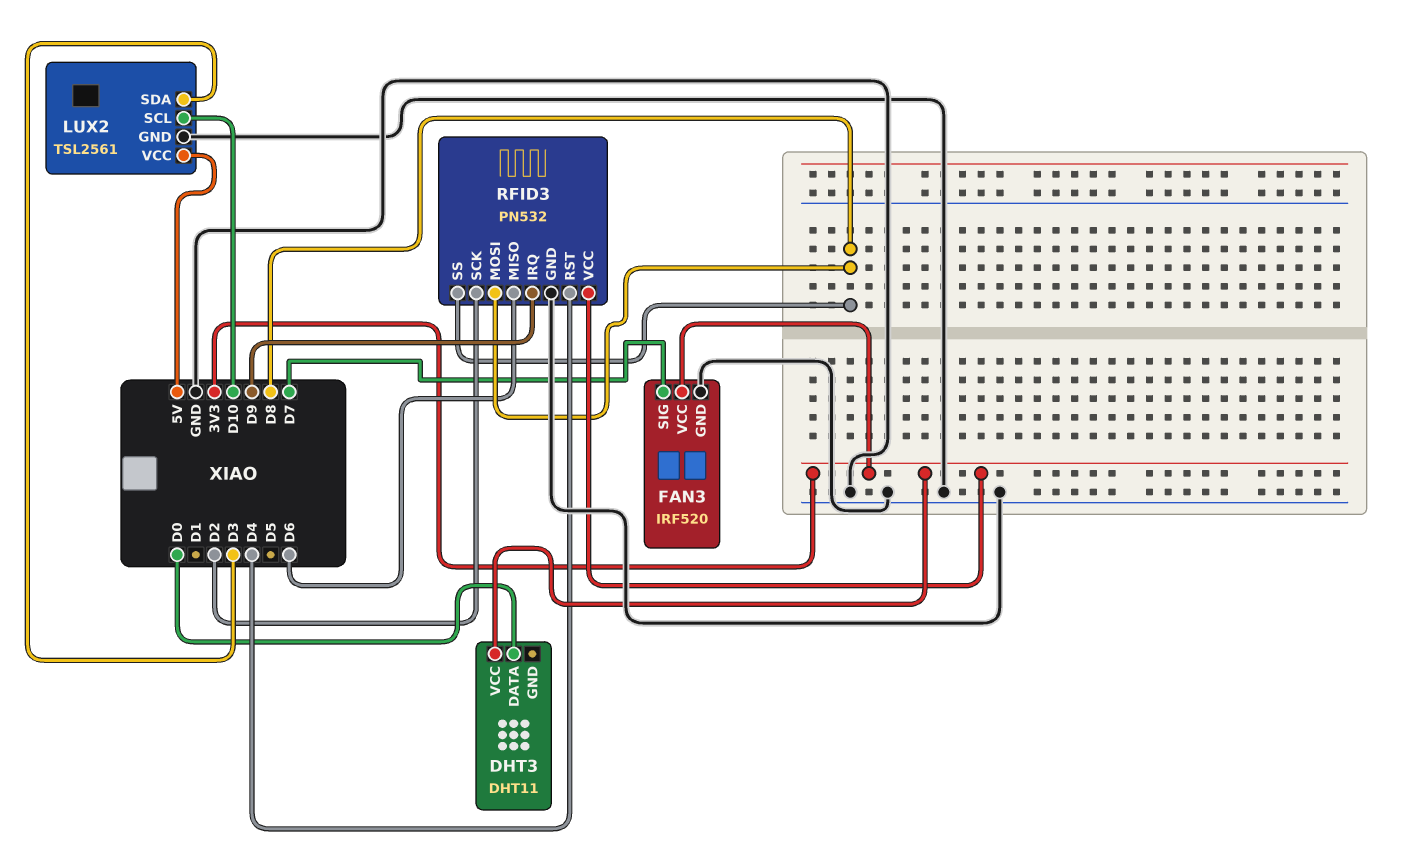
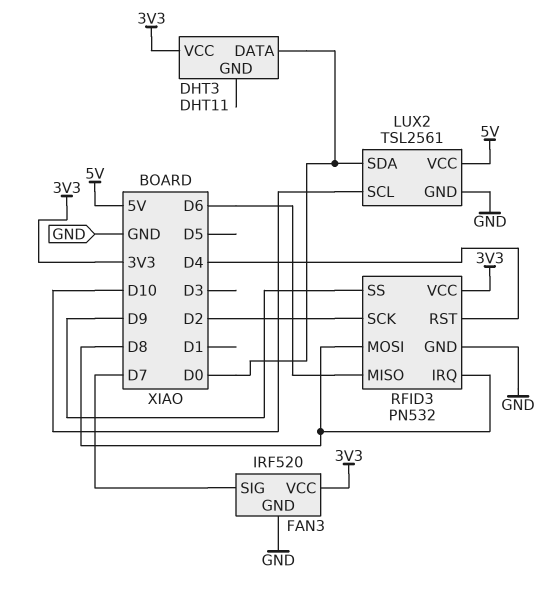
LUX2 pin SDA: D3 -> D0
RFID3 pin IRQ: D9 -> D8
RFID3 pin SS: D8 -> D9

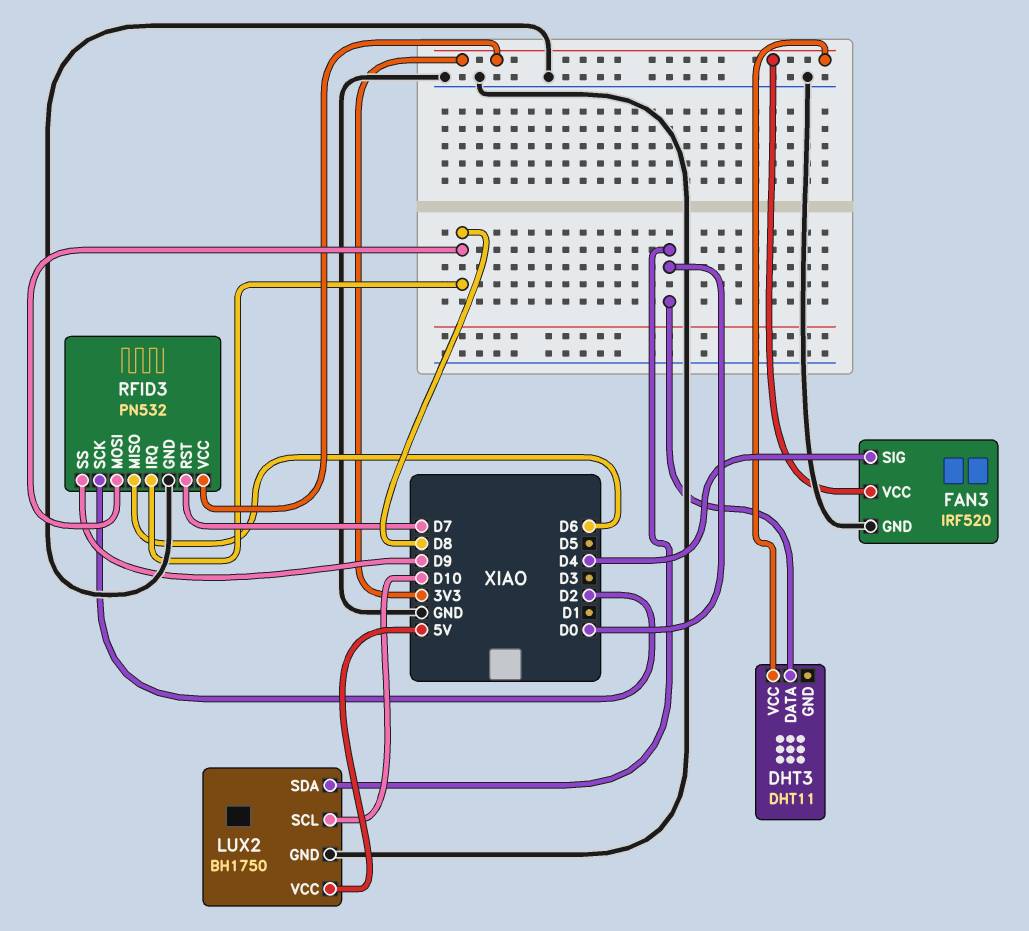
FAN3 pin SIG: D7 -> D4
LUX2: TSL2561 -> BH1750
RFID3 pin RST: D4 -> D7

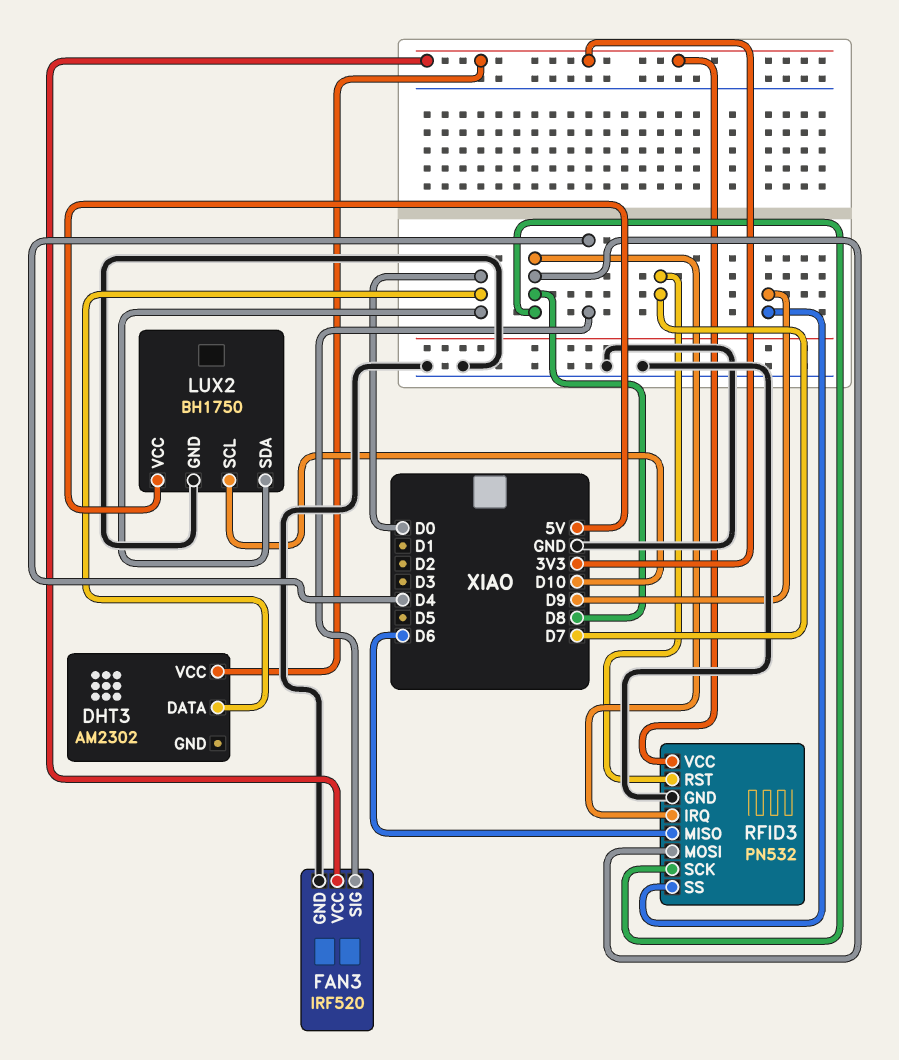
DHT3: DHT11 -> AM2302
RFID3 pin SCK: D2 -> D8

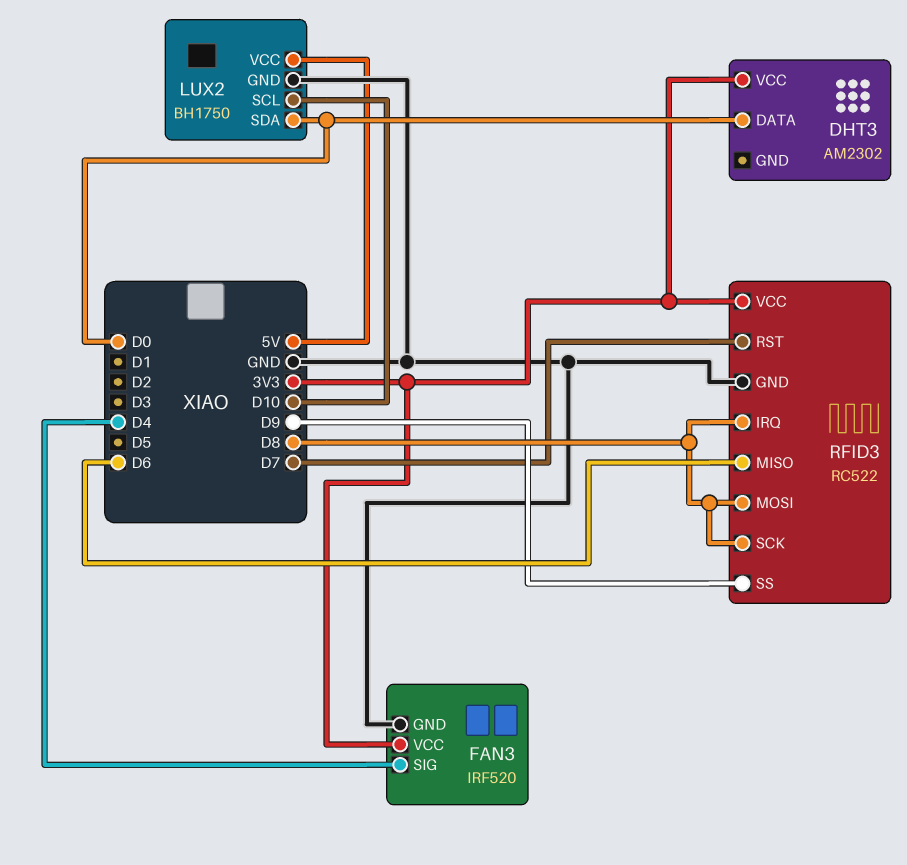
RFID3: PN532 -> RC522

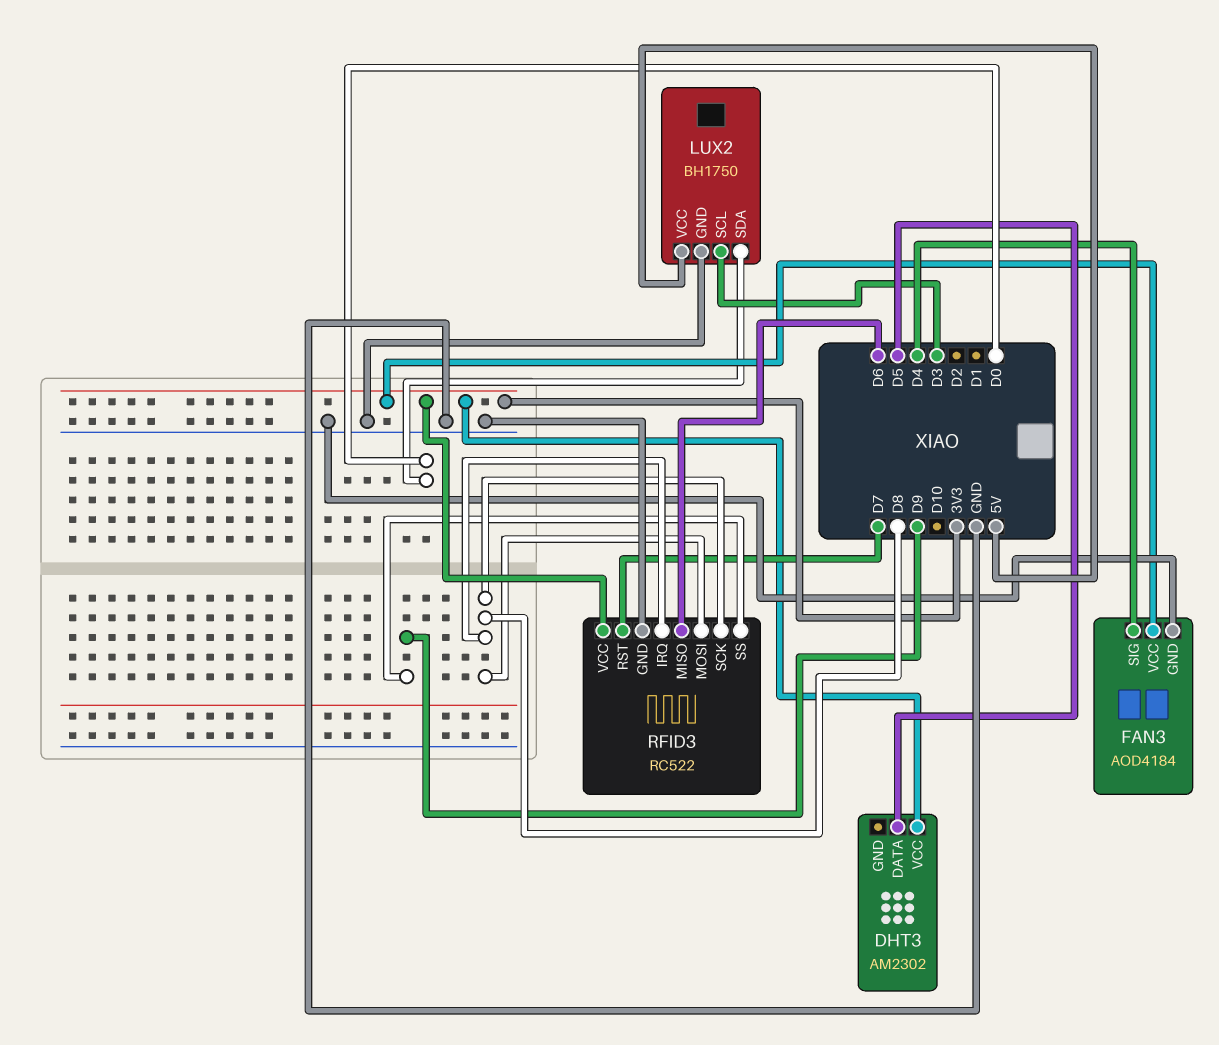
DHT3 pin DATA: D0 -> D5
FAN3: IRF520 -> AOD4184
LUX2 pin SCL: D10 -> D3

